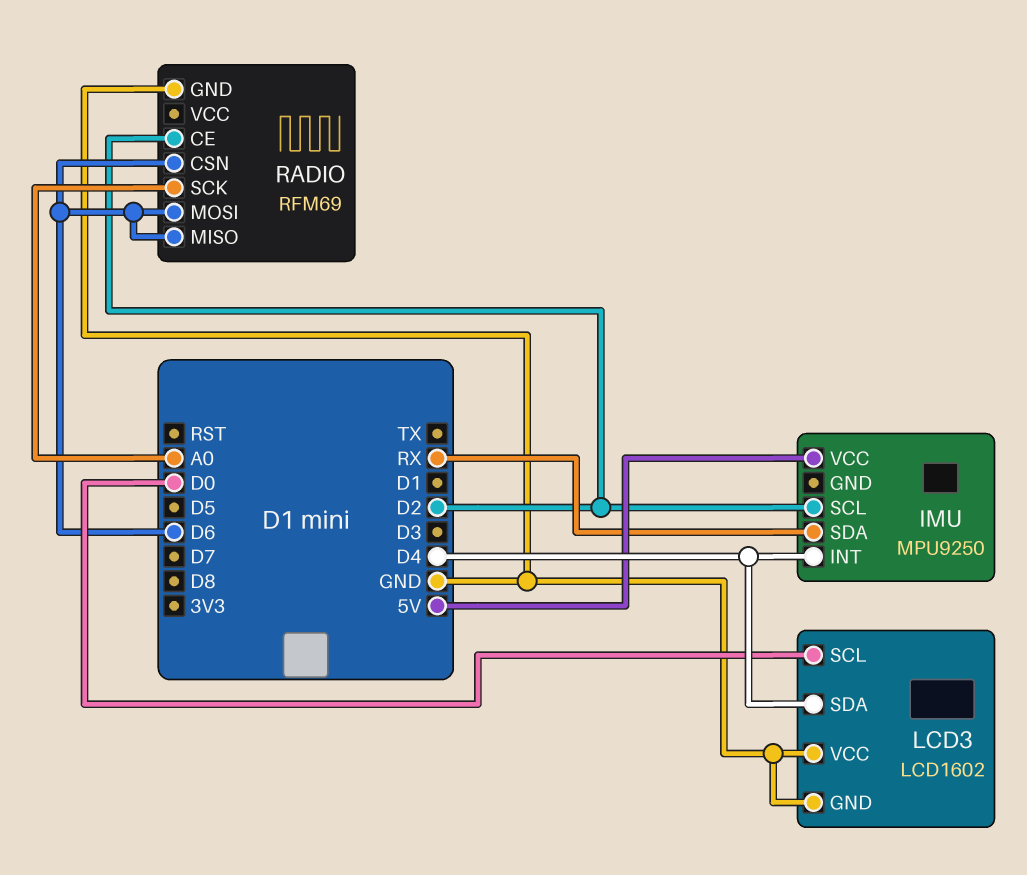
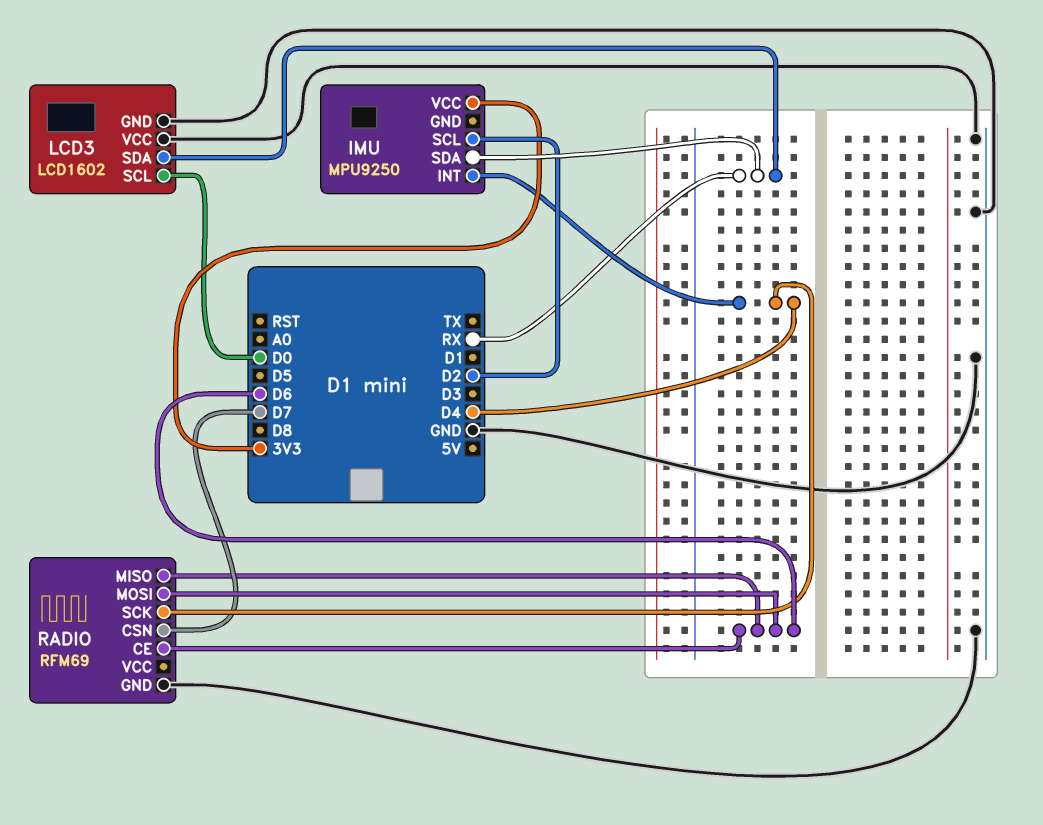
IMU pin VCC: 5V -> 3V3
LCD3 pin SDA: D4 -> RX
RADIO pin CE: D2 -> D6
RADIO pin CSN: D6 -> D7
RADIO pin SCK: A0 -> D4

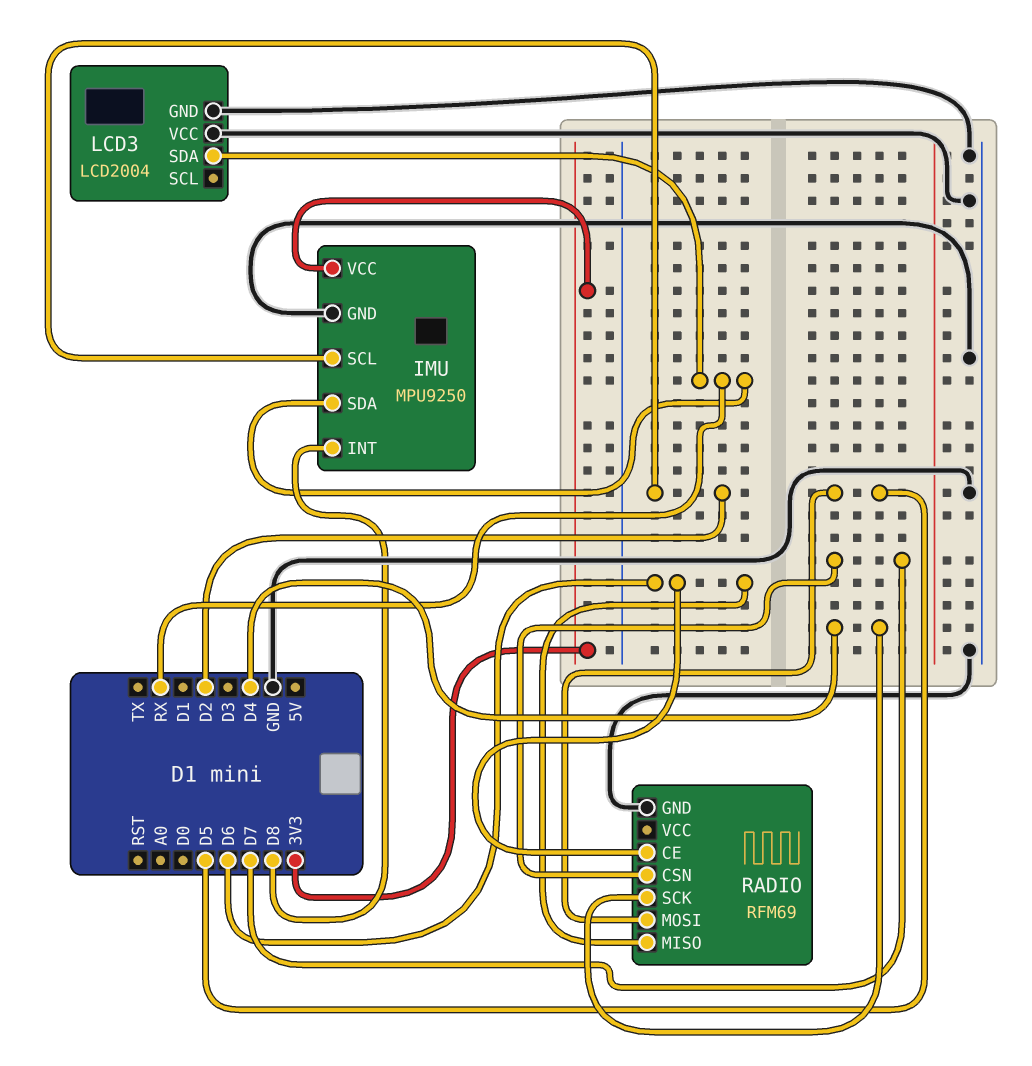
IMU pin GND: none -> GND
IMU pin INT: D4 -> D8
LCD3: LCD1602 -> LCD2004
LCD3 pin SCL: D0 -> none
RADIO pin MOSI: D6 -> D5

